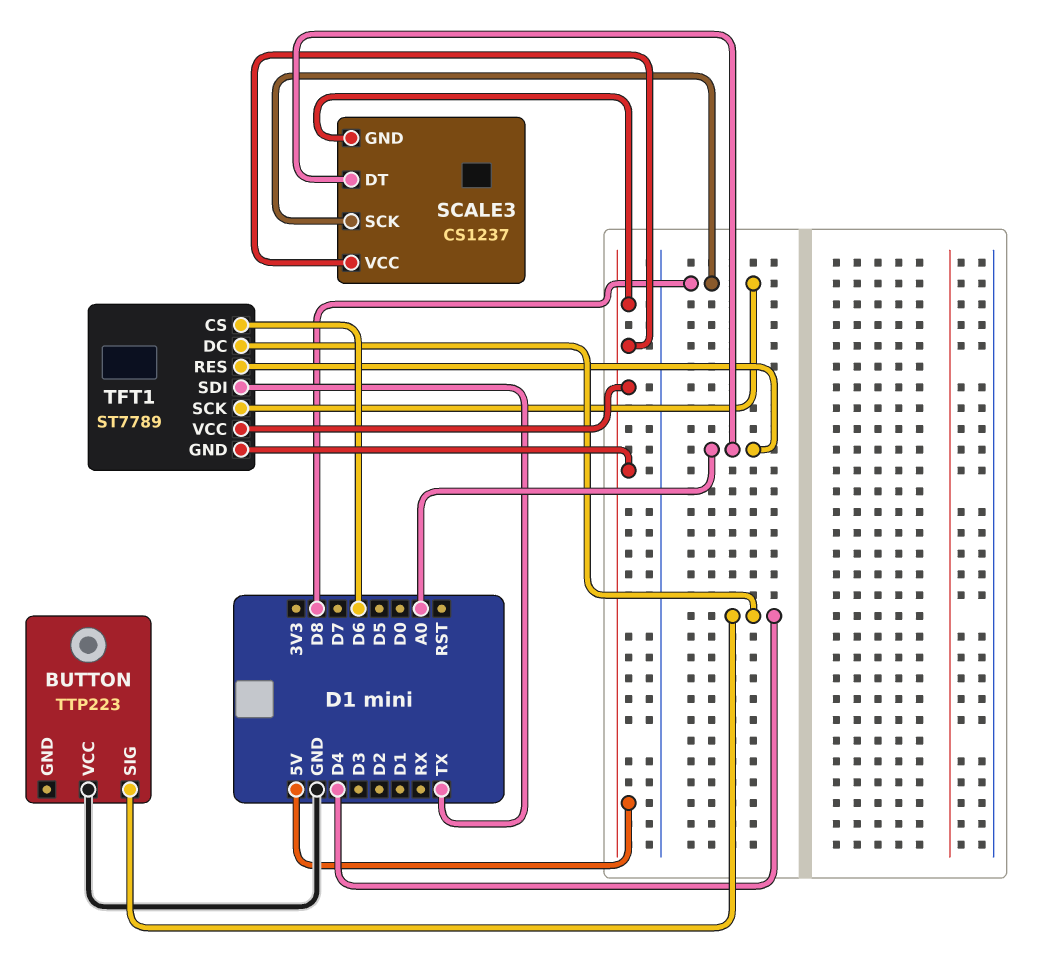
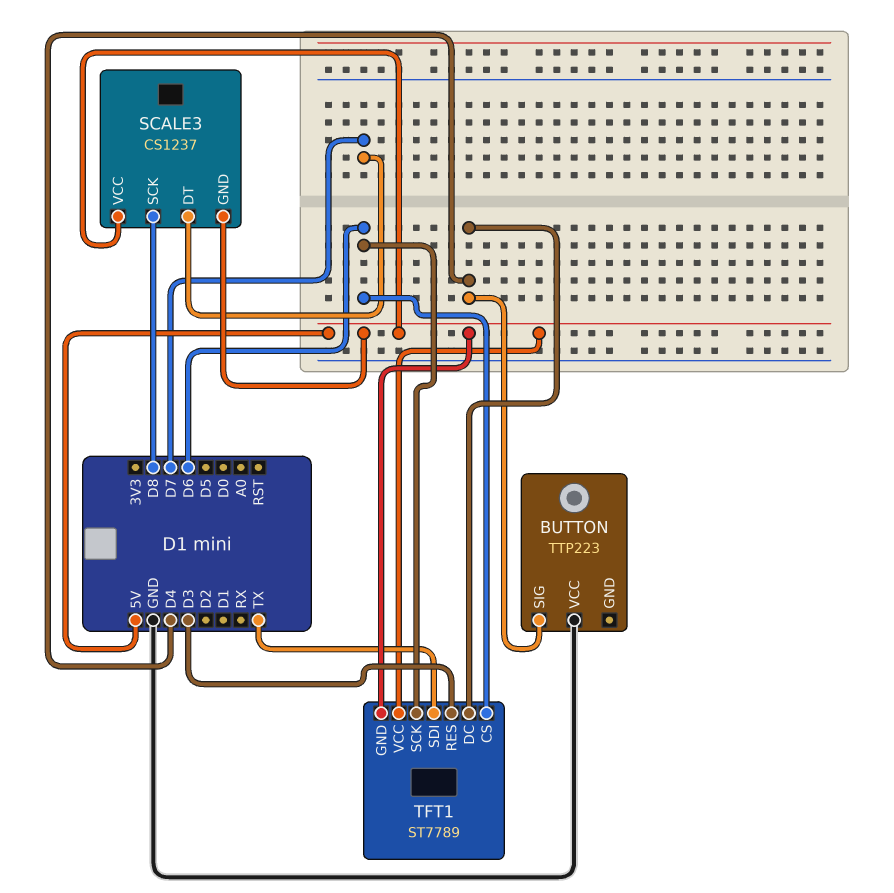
SCALE3 pin DT: A0 -> D7
TFT1 pin RES: A0 -> D3
TFT1 pin SCK: D8 -> D6

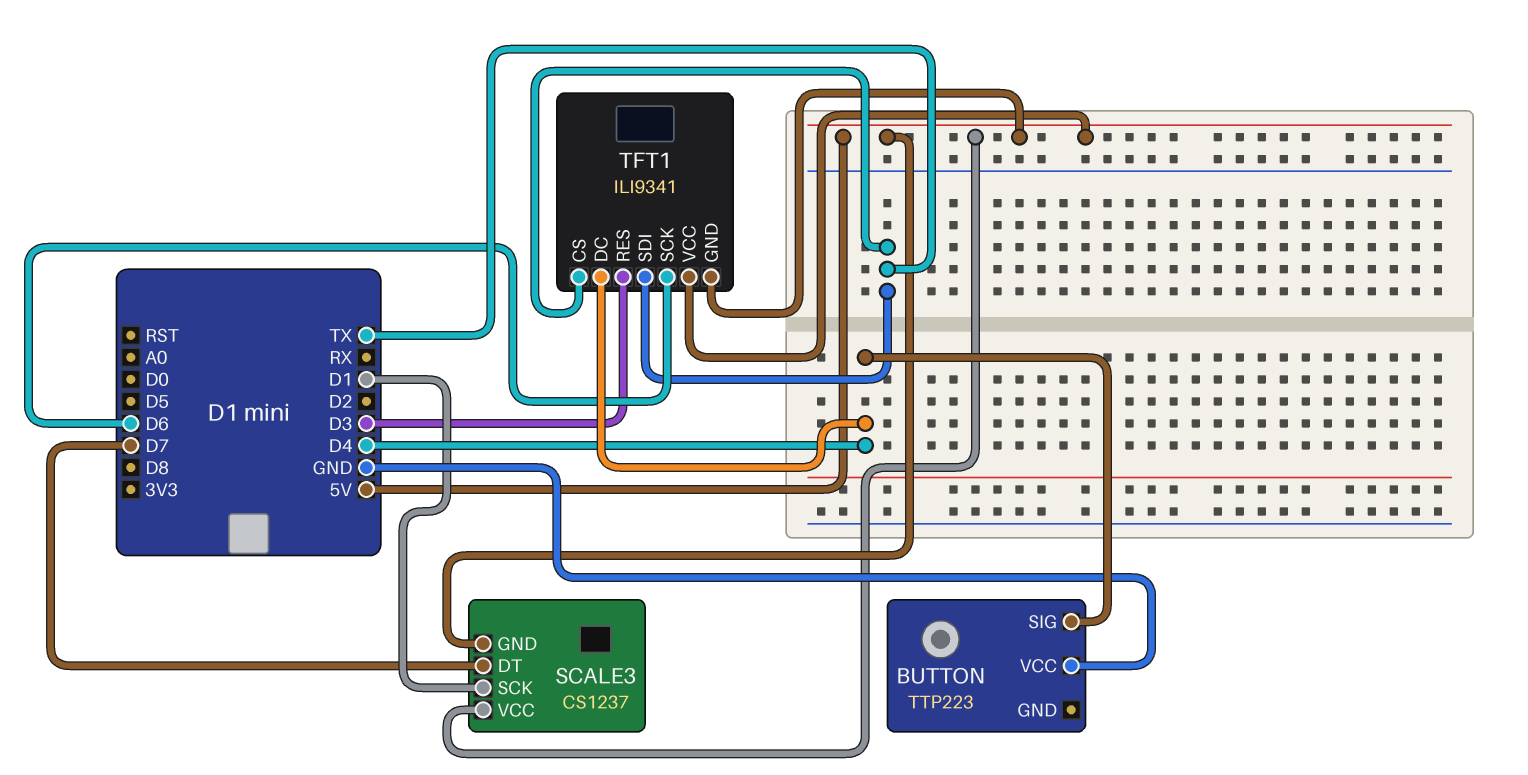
SCALE3 pin SCK: D8 -> D1
TFT1: ST7789 -> ILI9341
TFT1 pin CS: D6 -> TX

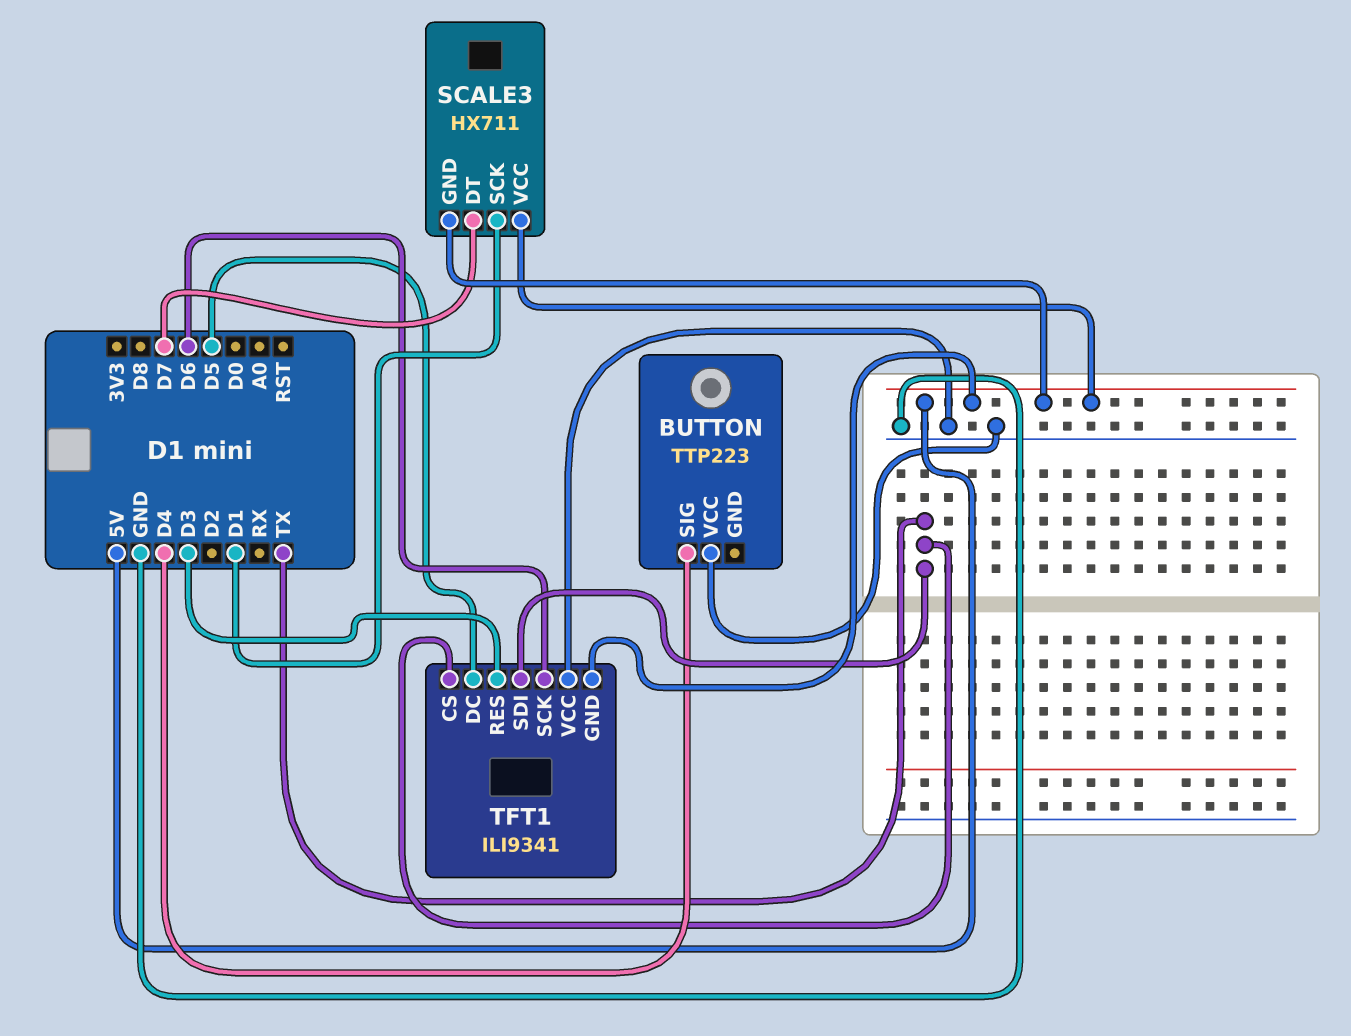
SCALE3: CS1237 -> HX711
TFT1 pin DC: D4 -> D5
TFT1 pin VCC: 5V -> GND

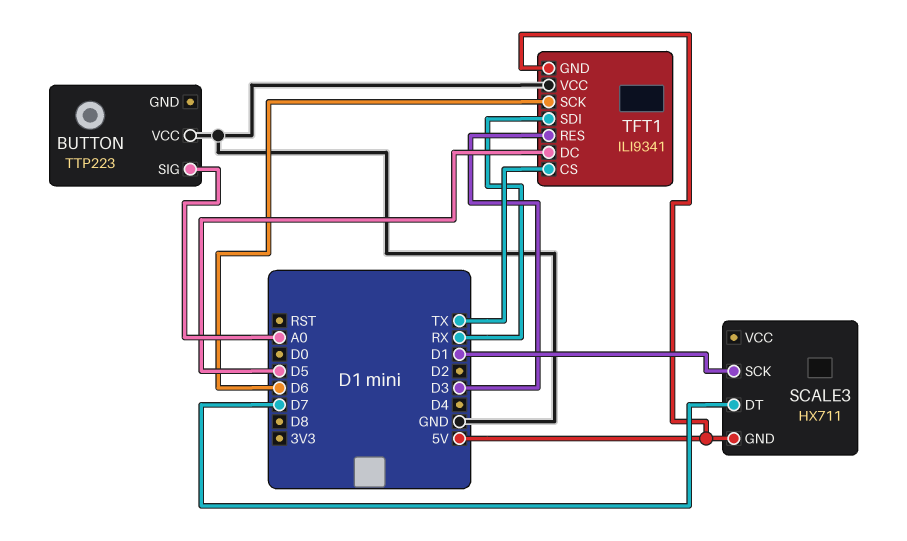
BUTTON pin SIG: D4 -> A0
SCALE3 pin VCC: 5V -> none
TFT1 pin SDI: TX -> RX

